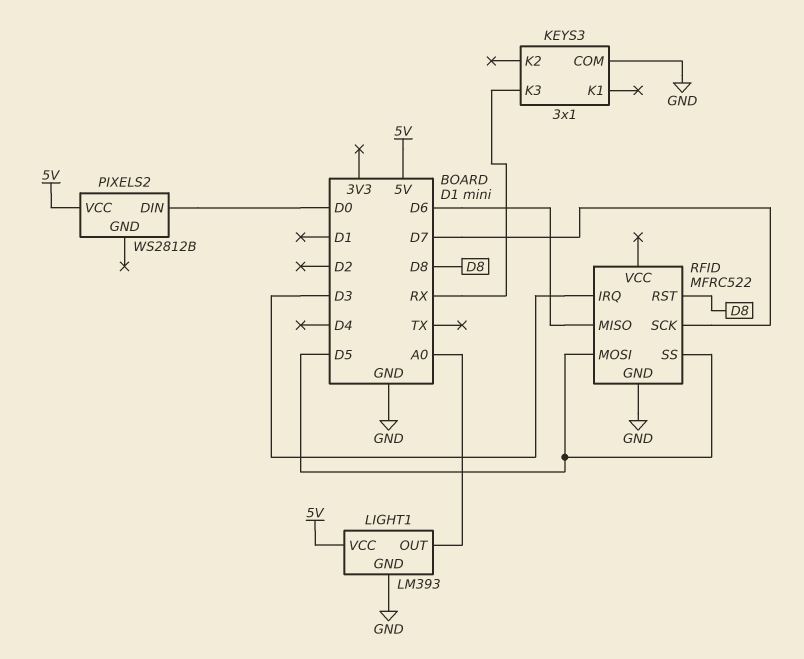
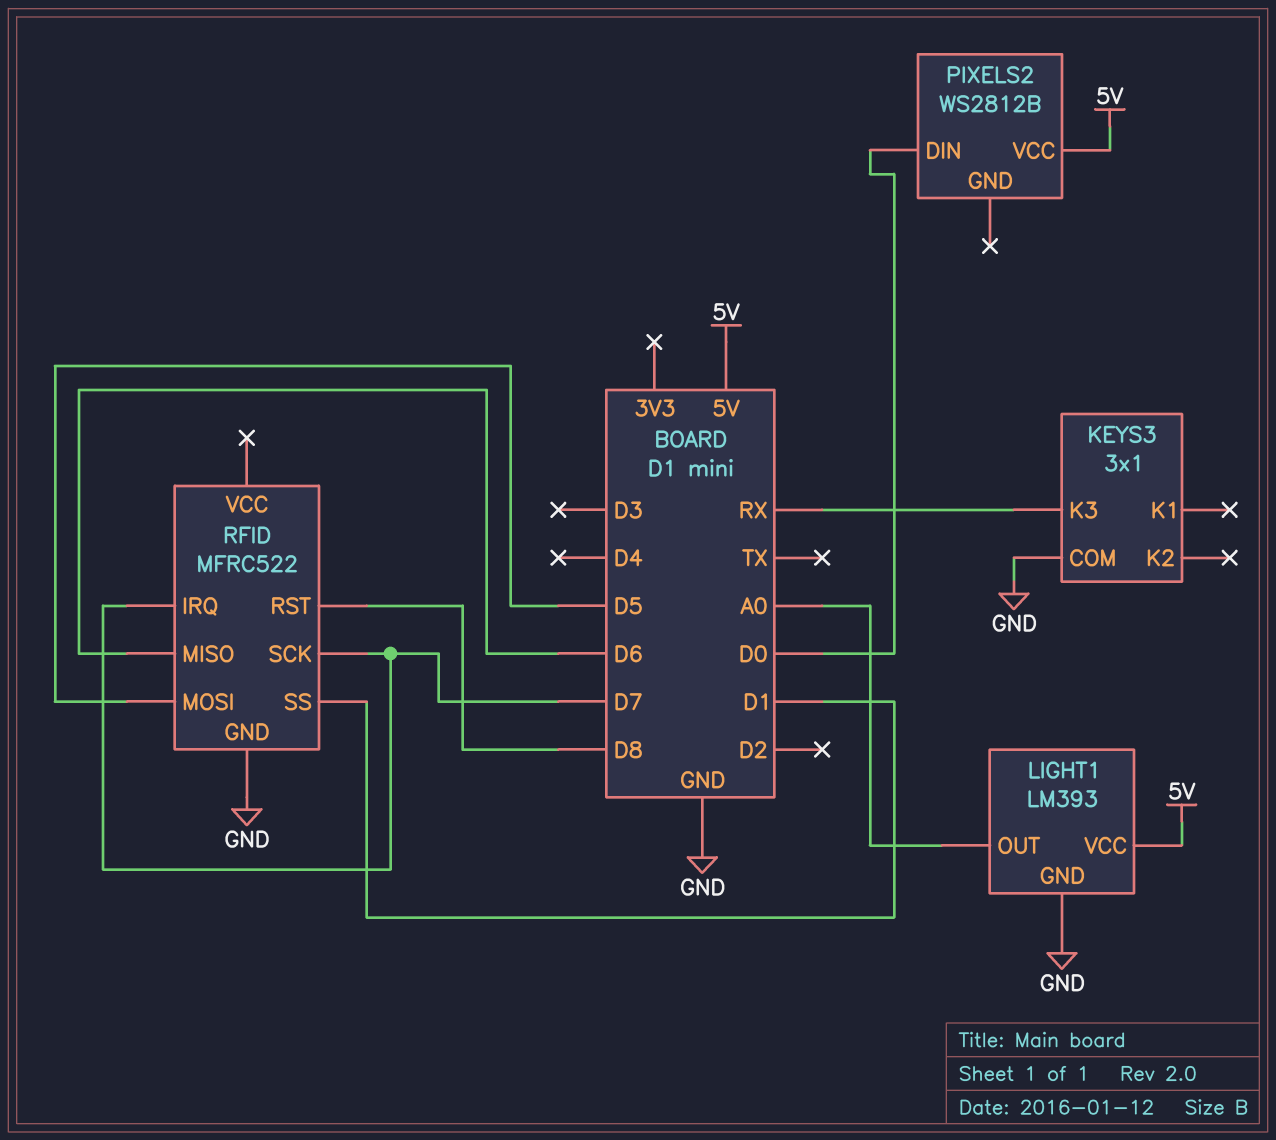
RFID pin IRQ: D3 -> D7
RFID pin SS: D5 -> D1

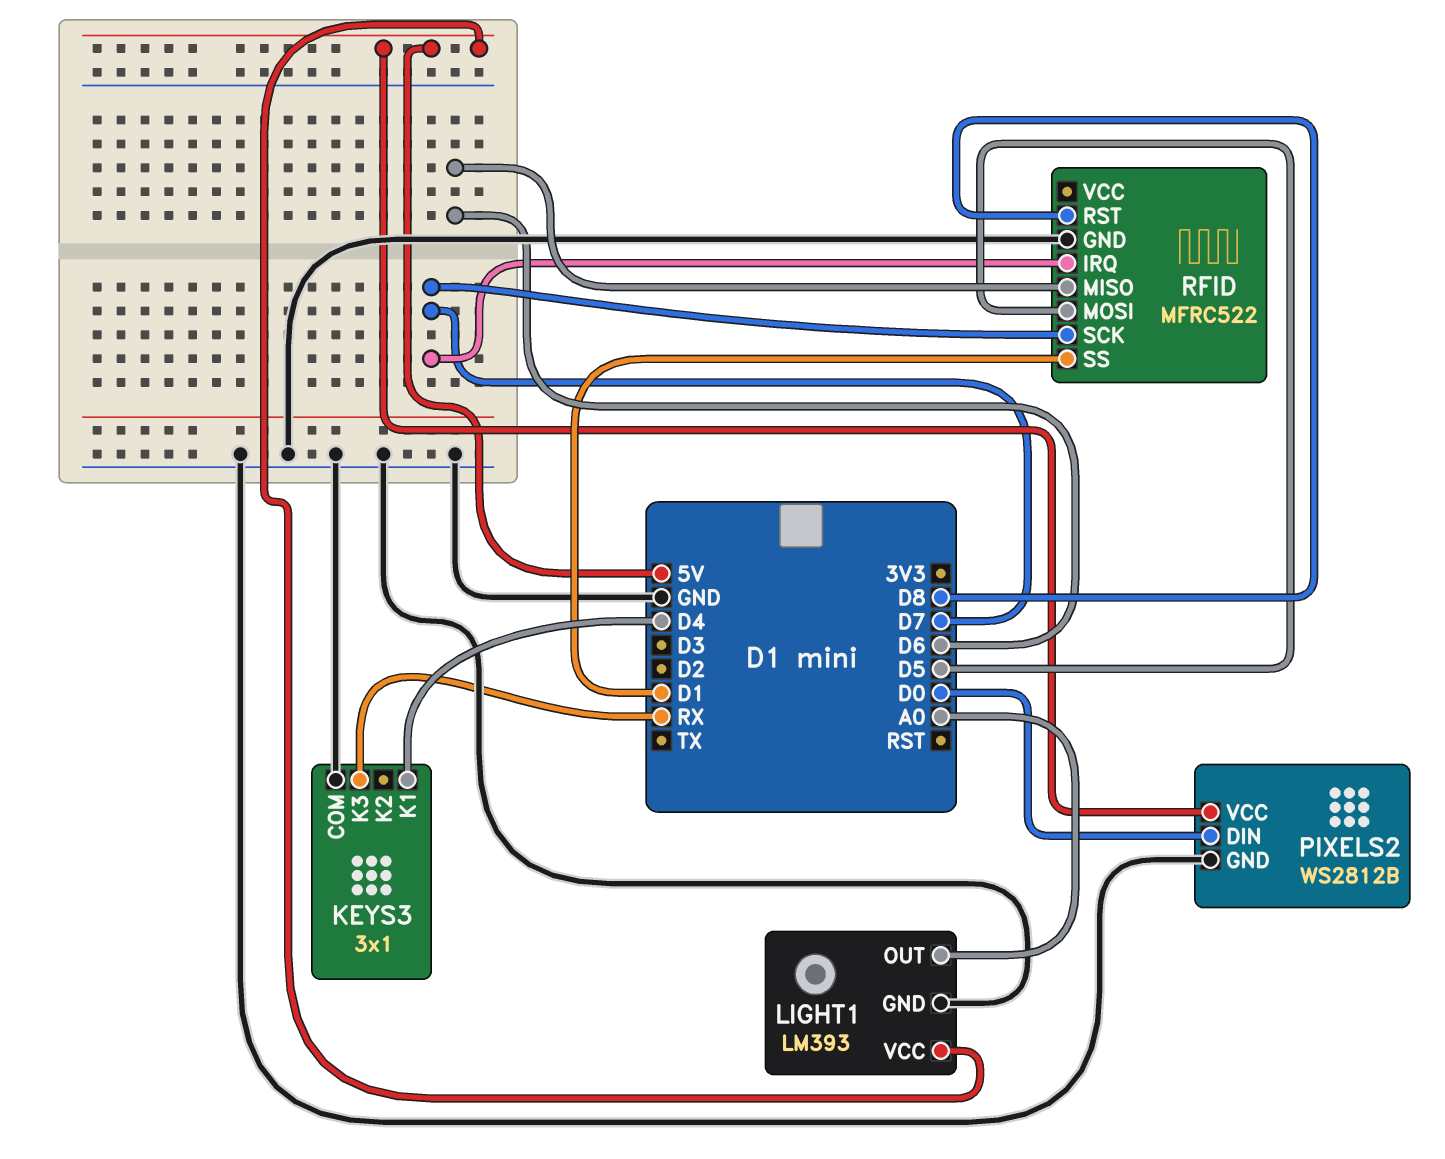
KEYS3 pin K1: none -> D4
PIXELS2 pin GND: none -> GND

